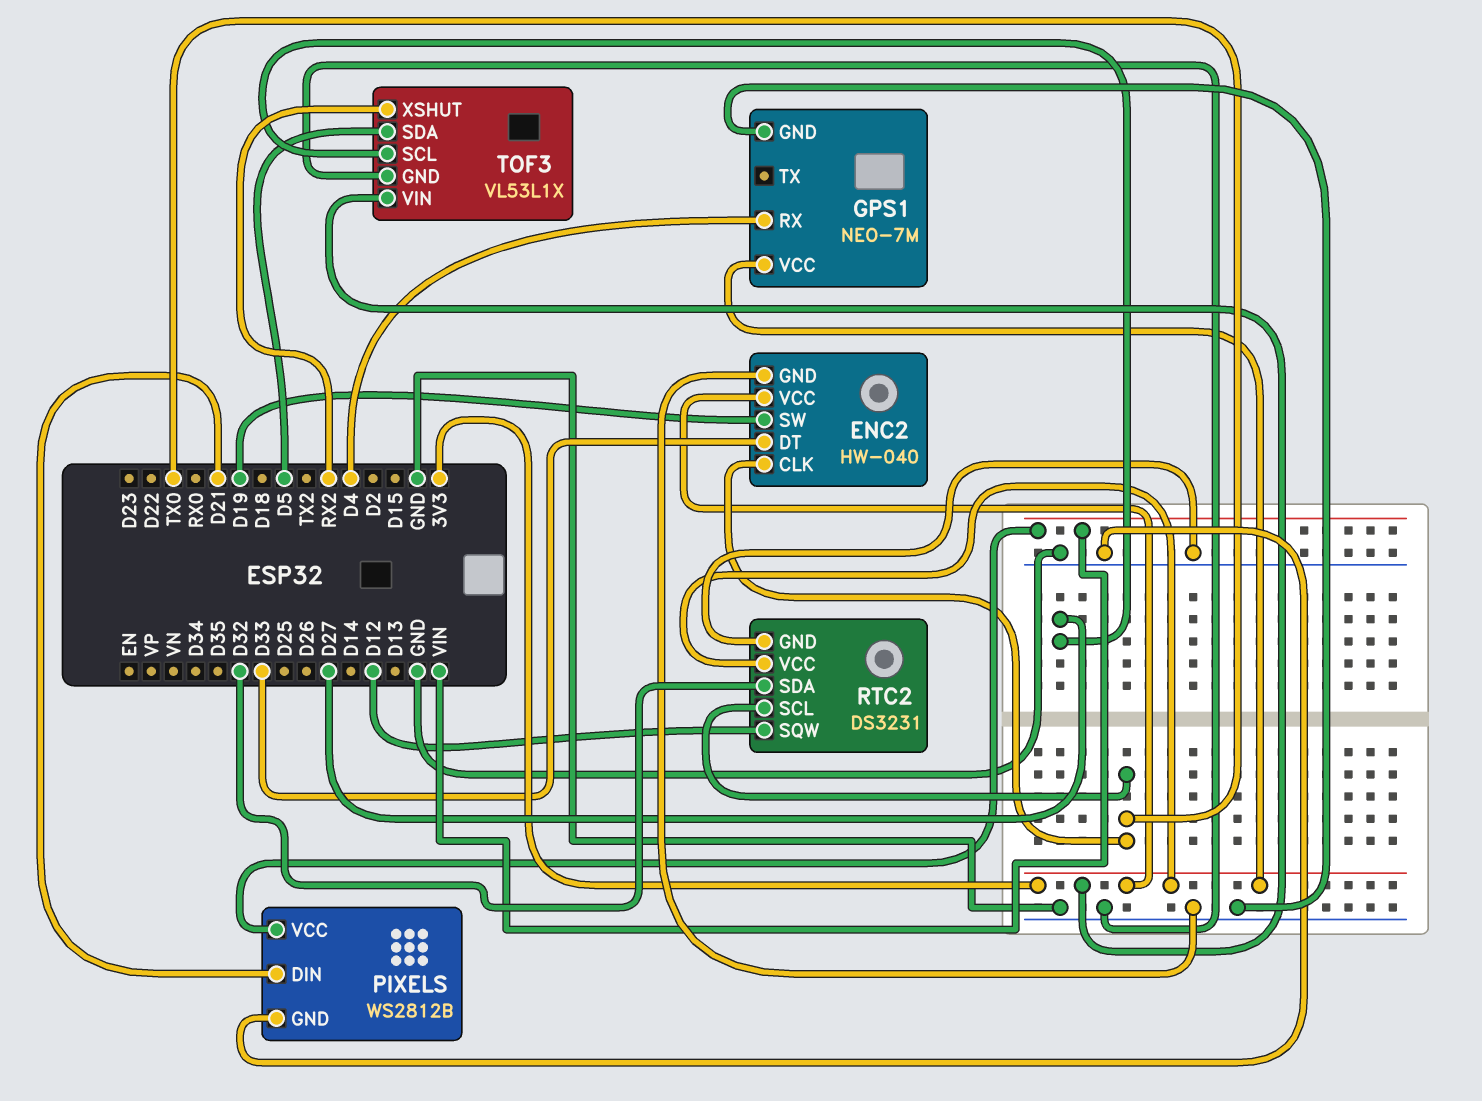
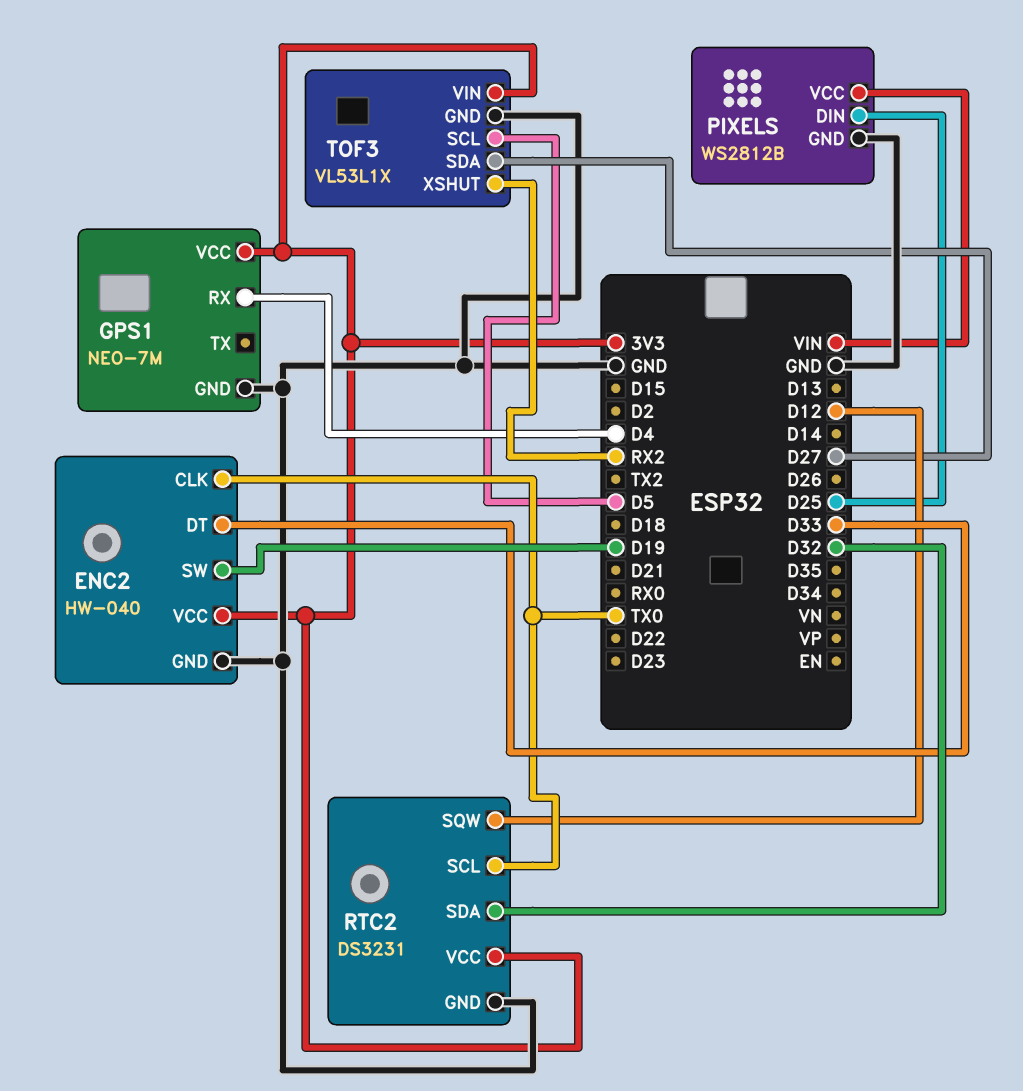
PIXELS pin DIN: D21 -> D25
TOF3 pin SCL: D27 -> D5
TOF3 pin SDA: D5 -> D27

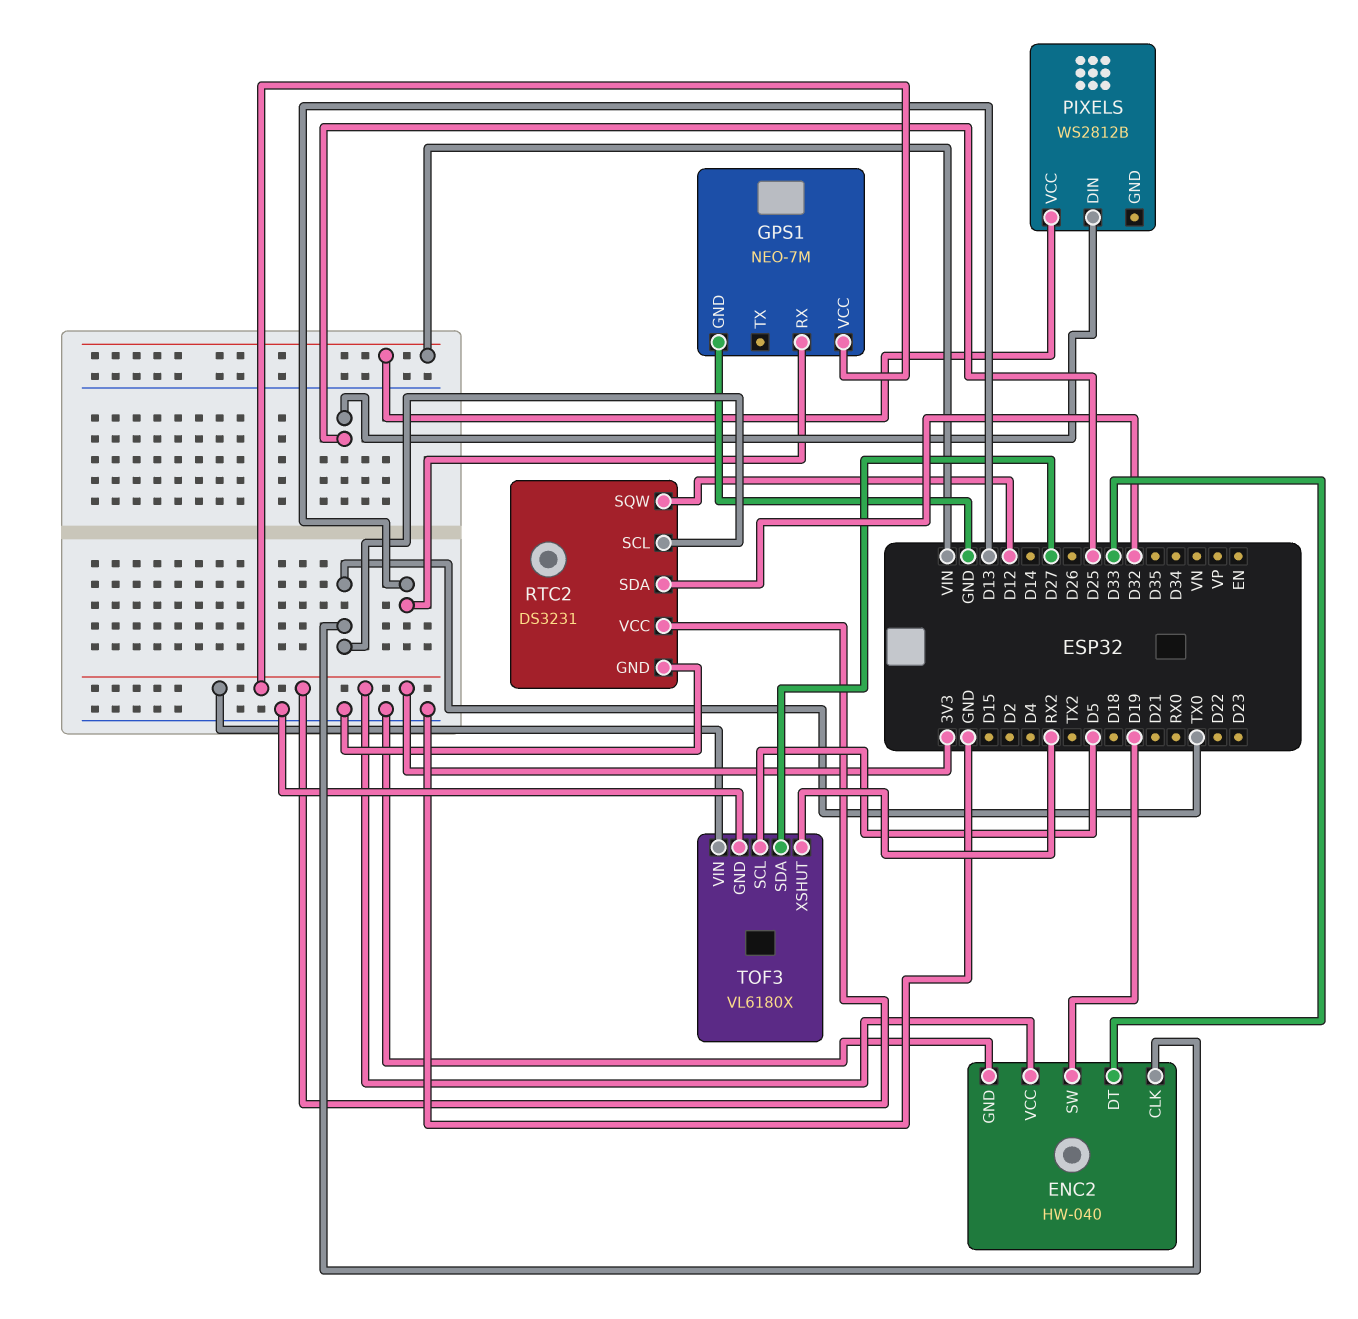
GPS1 pin RX: D4 -> D13
PIXELS pin GND: GND -> none
TOF3: VL53L1X -> VL6180X

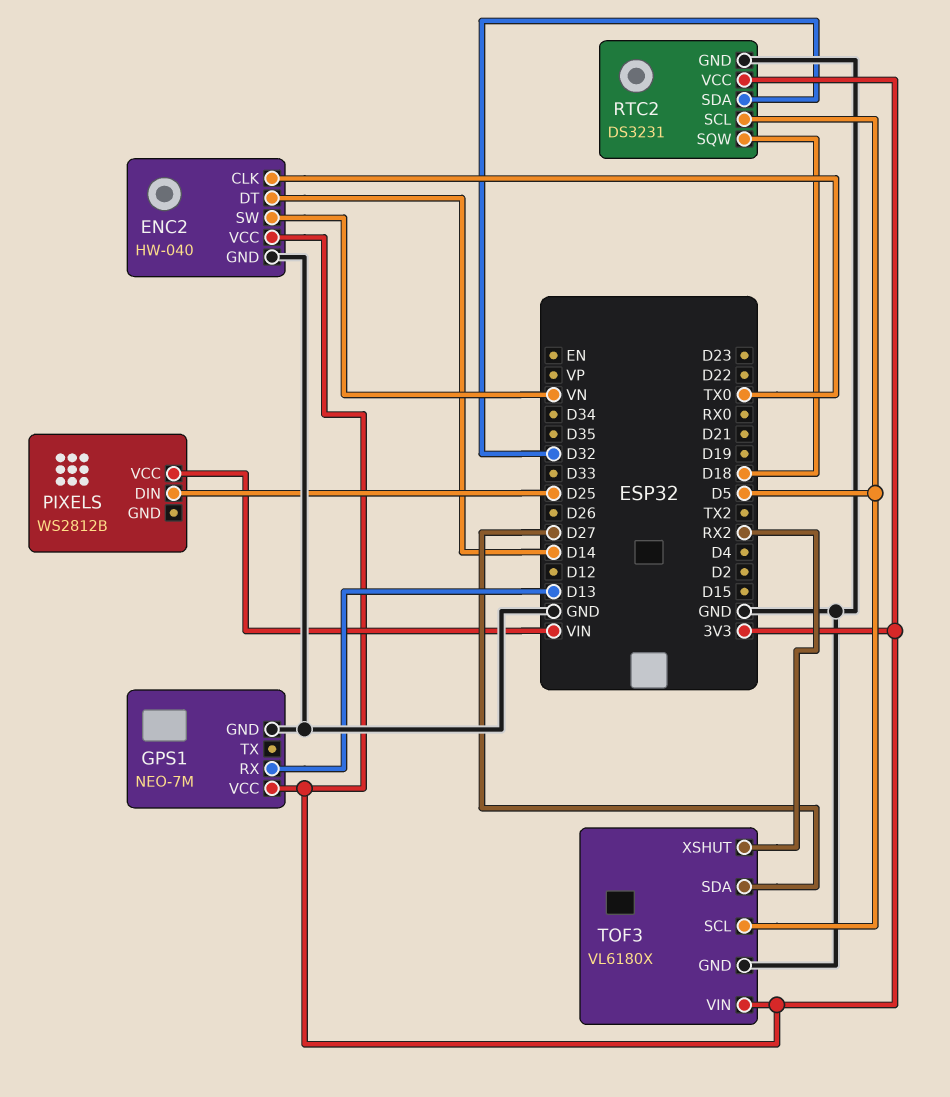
ENC2 pin DT: D33 -> D14
ENC2 pin SW: D19 -> VN
RTC2 pin SCL: TX0 -> D5
RTC2 pin SQW: D12 -> D18

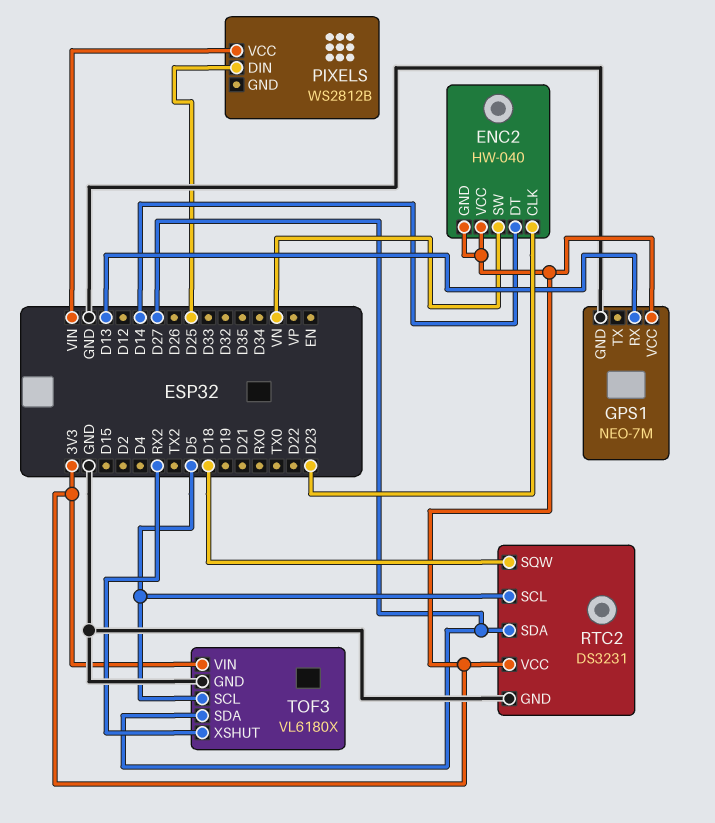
ENC2 pin CLK: TX0 -> D23
ENC2 pin GND: GND -> 3V3
RTC2 pin SDA: D32 -> D27

